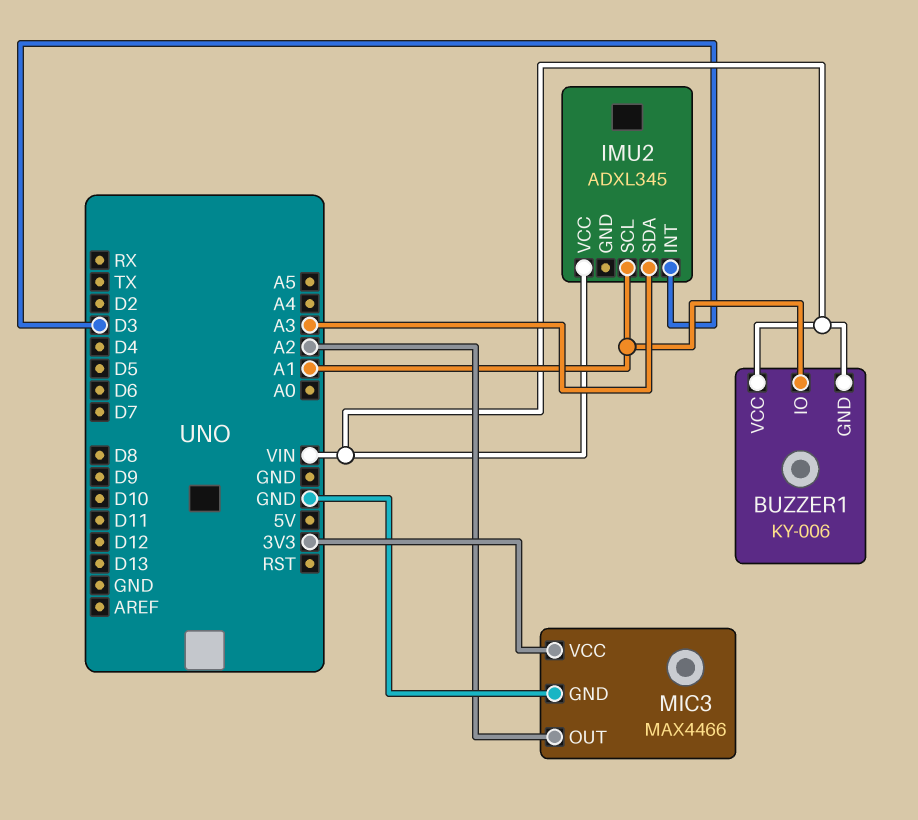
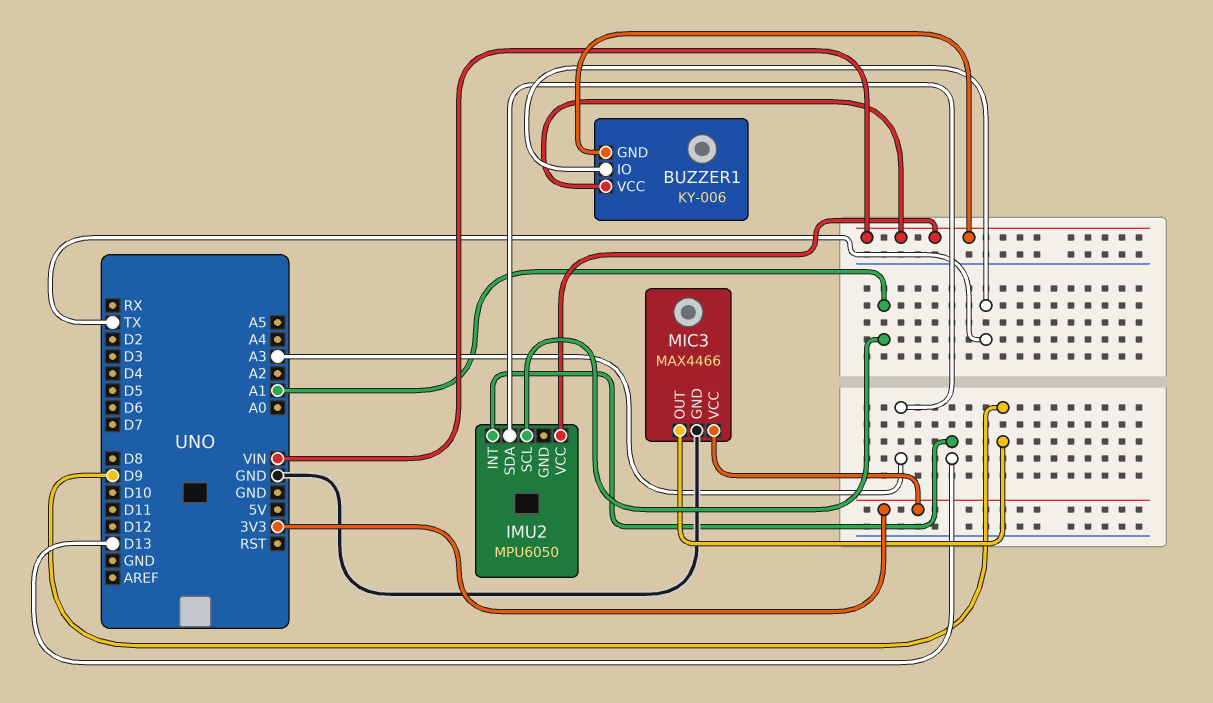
BUZZER1 pin IO: A1 -> TX
IMU2: ADXL345 -> MPU6050
IMU2 pin INT: D3 -> D13
MIC3 pin OUT: A2 -> D9

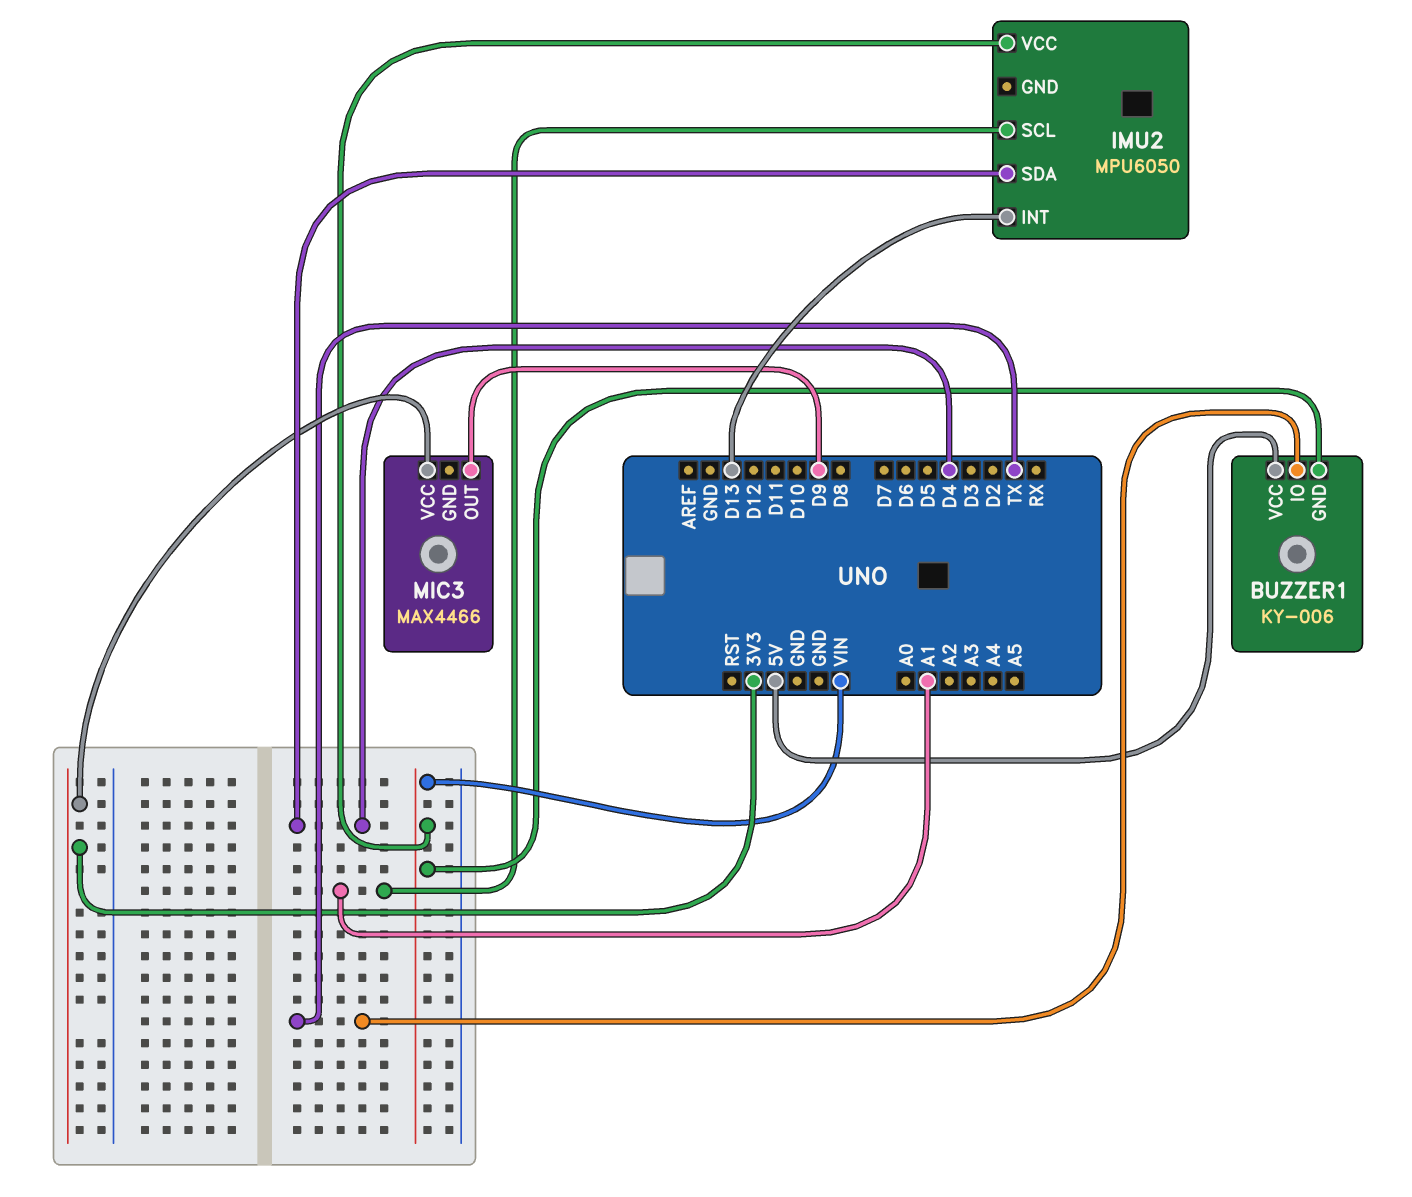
BUZZER1 pin VCC: VIN -> 5V
IMU2 pin SDA: A3 -> D4
MIC3 pin GND: GND -> none

